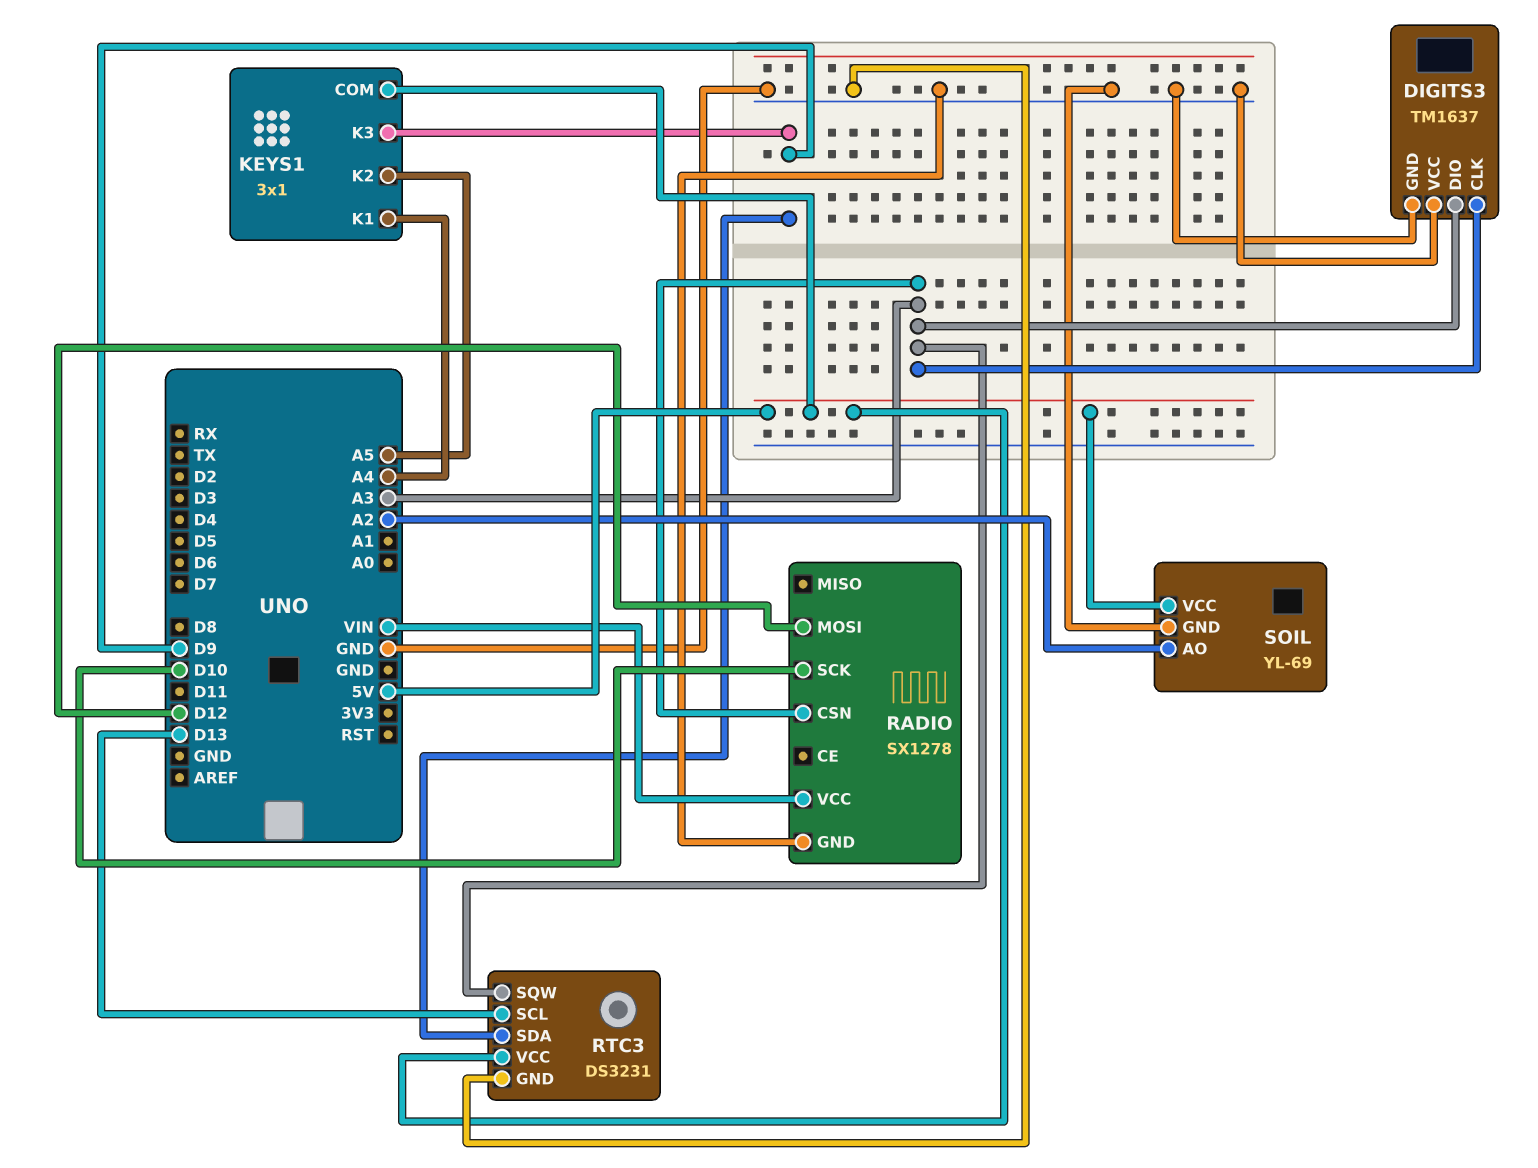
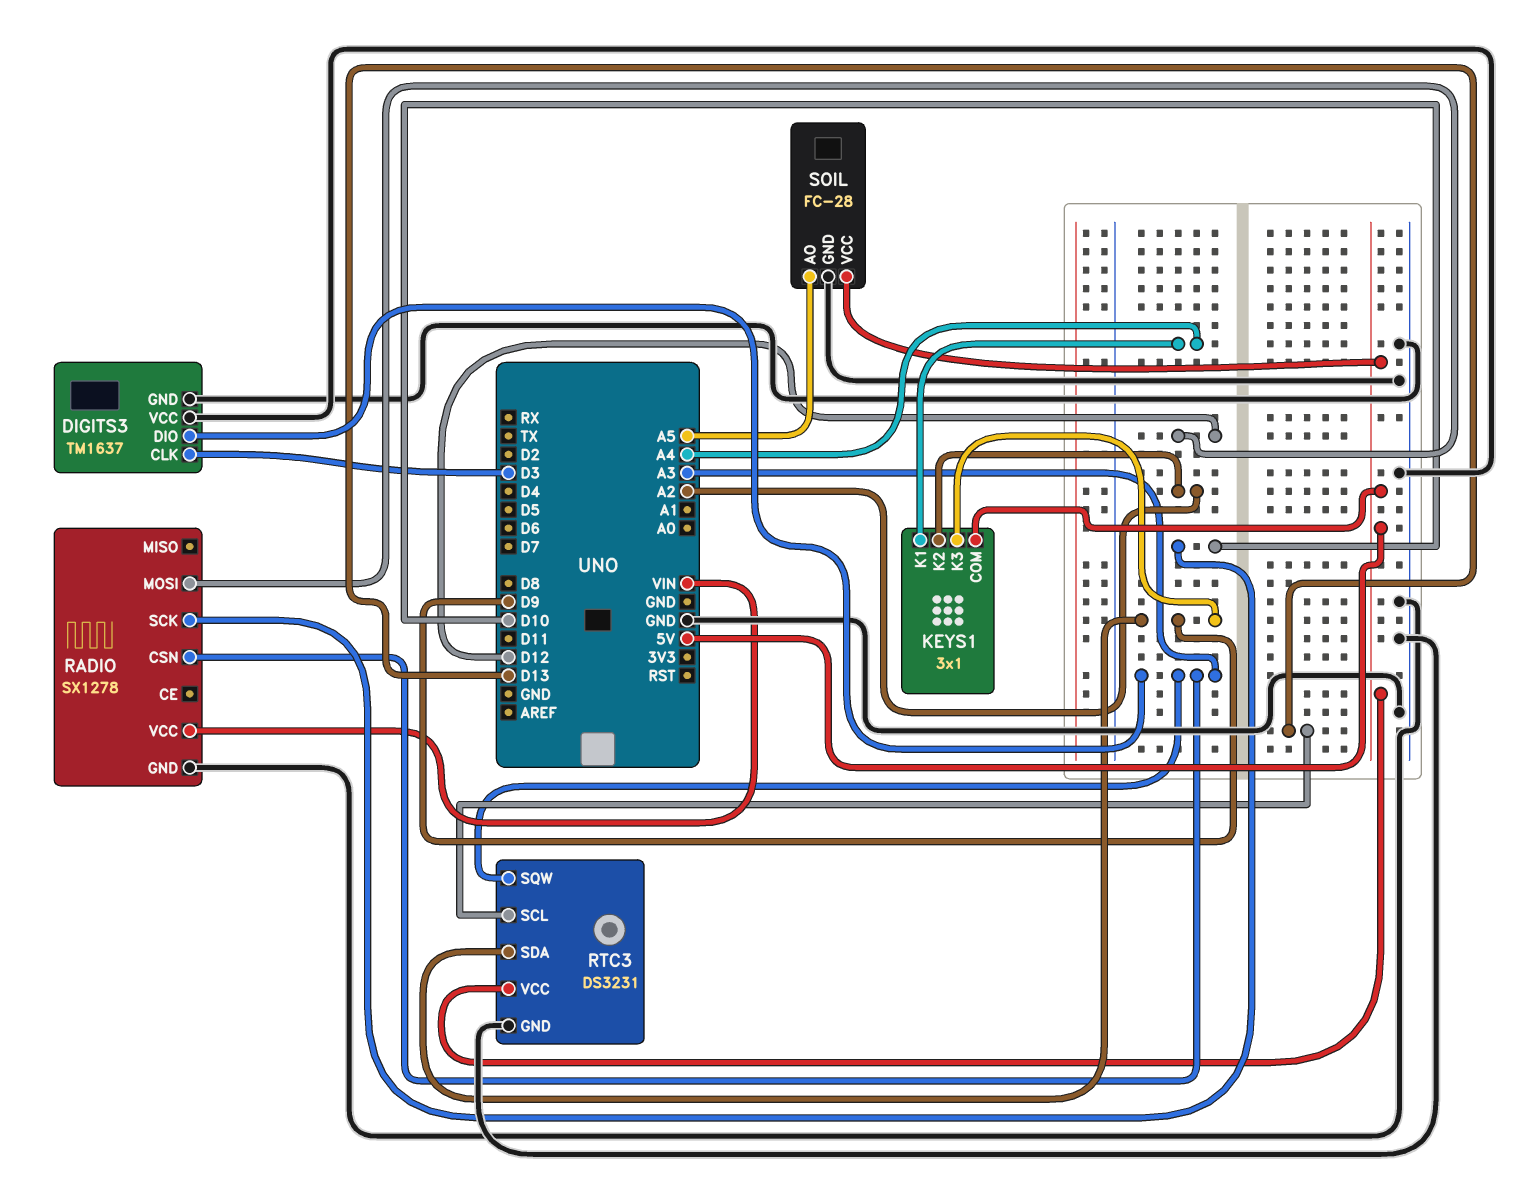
DIGITS3 pin CLK: A3 -> D3
KEYS1 pin K2: A5 -> A2
SOIL: YL-69 -> FC-28
SOIL pin AO: A2 -> A5

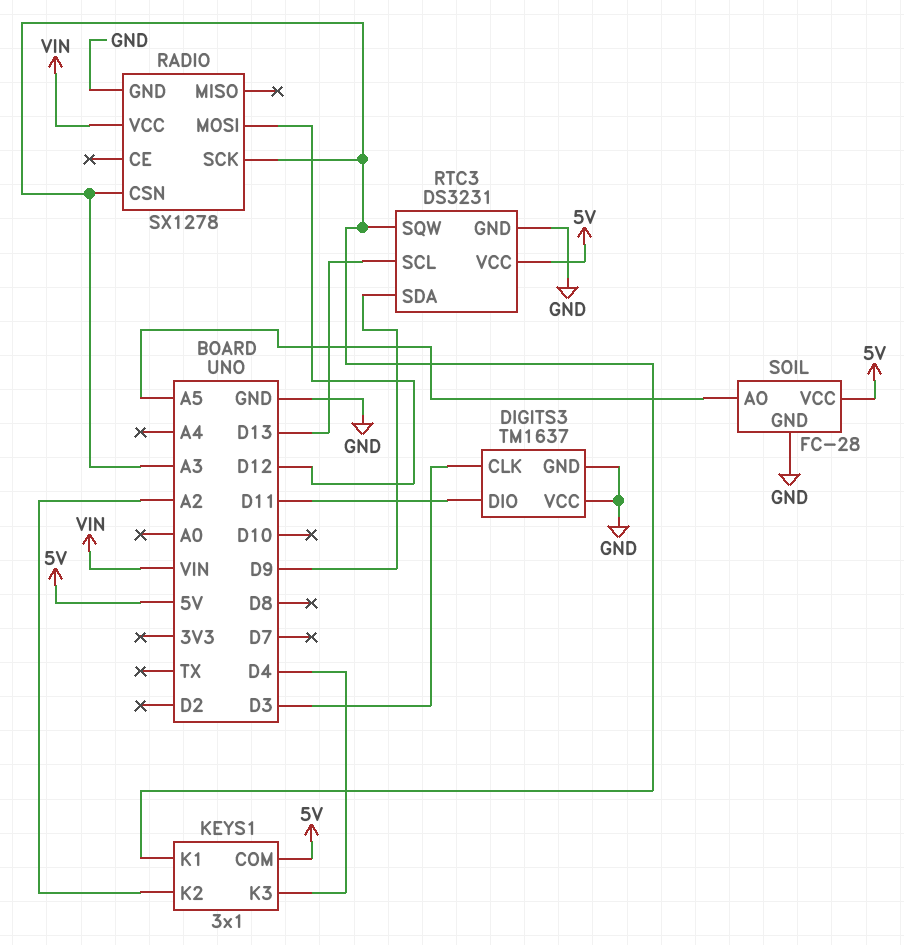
DIGITS3 pin DIO: A3 -> D11
KEYS1 pin K1: A4 -> A3
KEYS1 pin K3: D9 -> D4
RADIO pin SCK: D10 -> A3

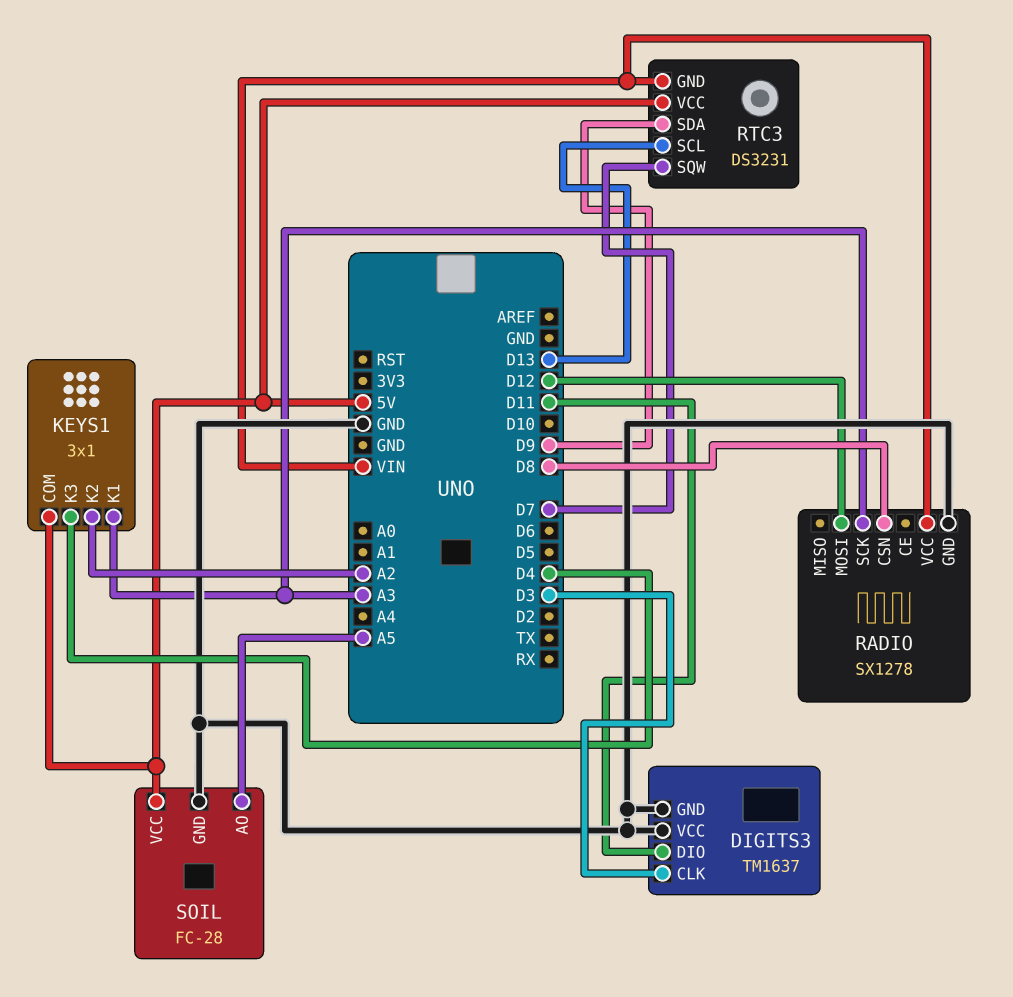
RADIO pin CSN: A3 -> D8
RTC3 pin GND: GND -> VIN
RTC3 pin SQW: A3 -> D7

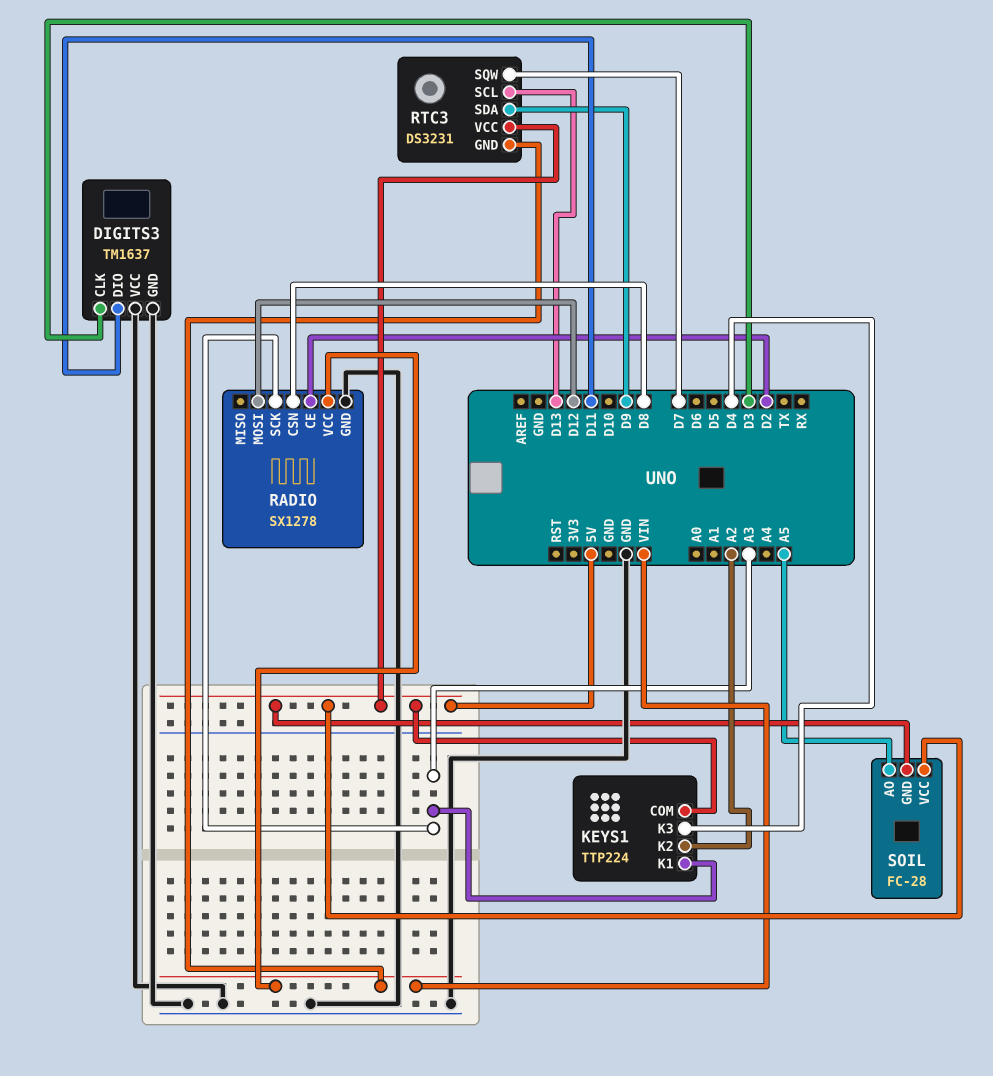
KEYS1: 3x1 -> TTP224
RADIO pin CE: none -> D2
SOIL pin GND: GND -> 5V

